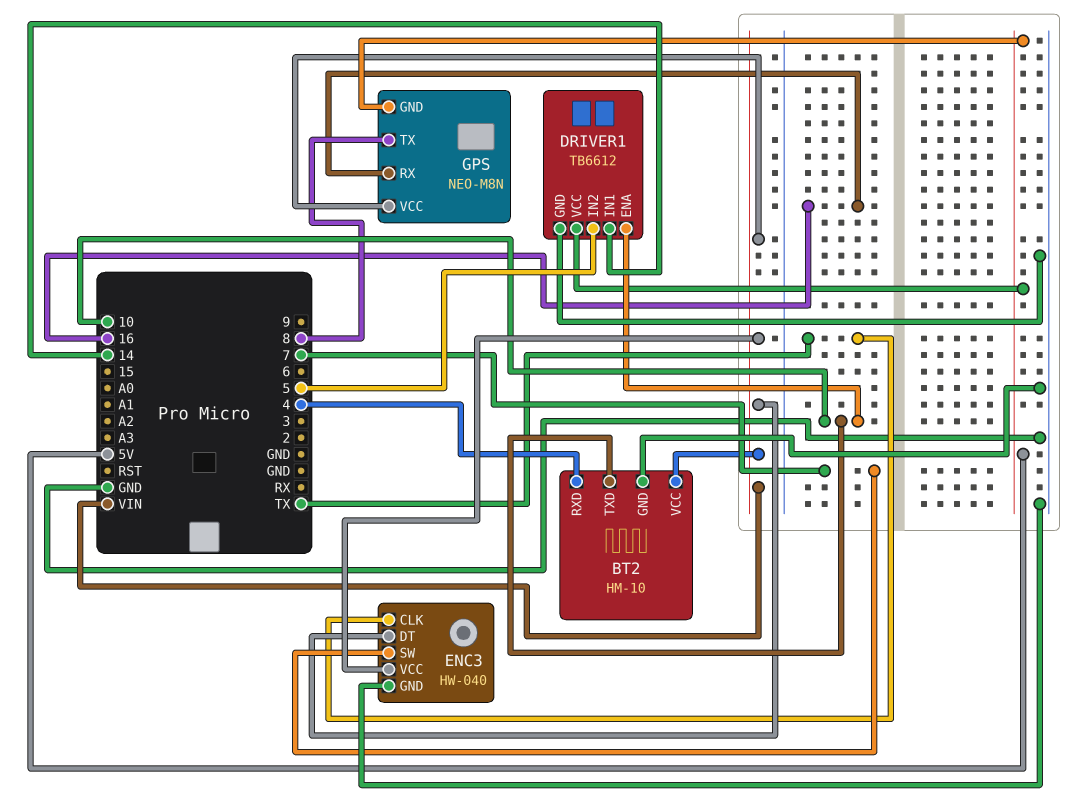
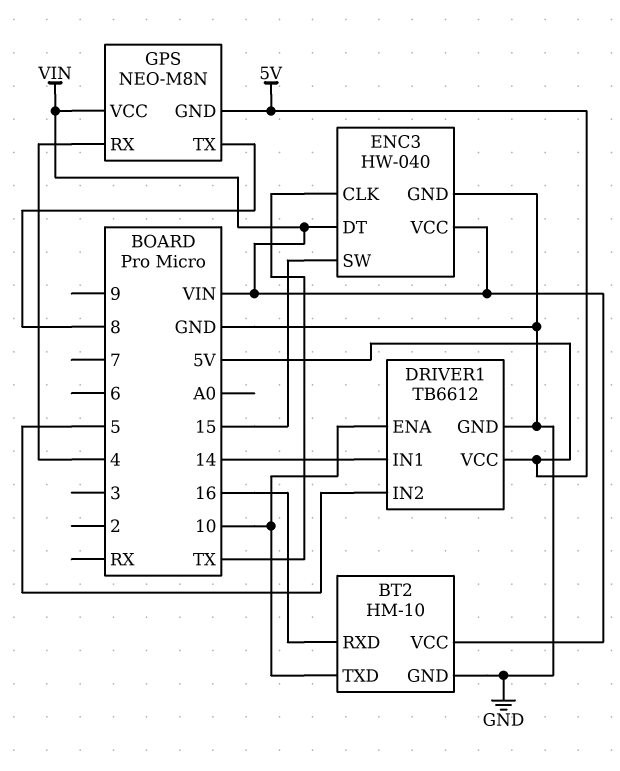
BT2 pin RXD: 4 -> 16
ENC3 pin SW: 7 -> 15
GPS pin RX: 16 -> 4

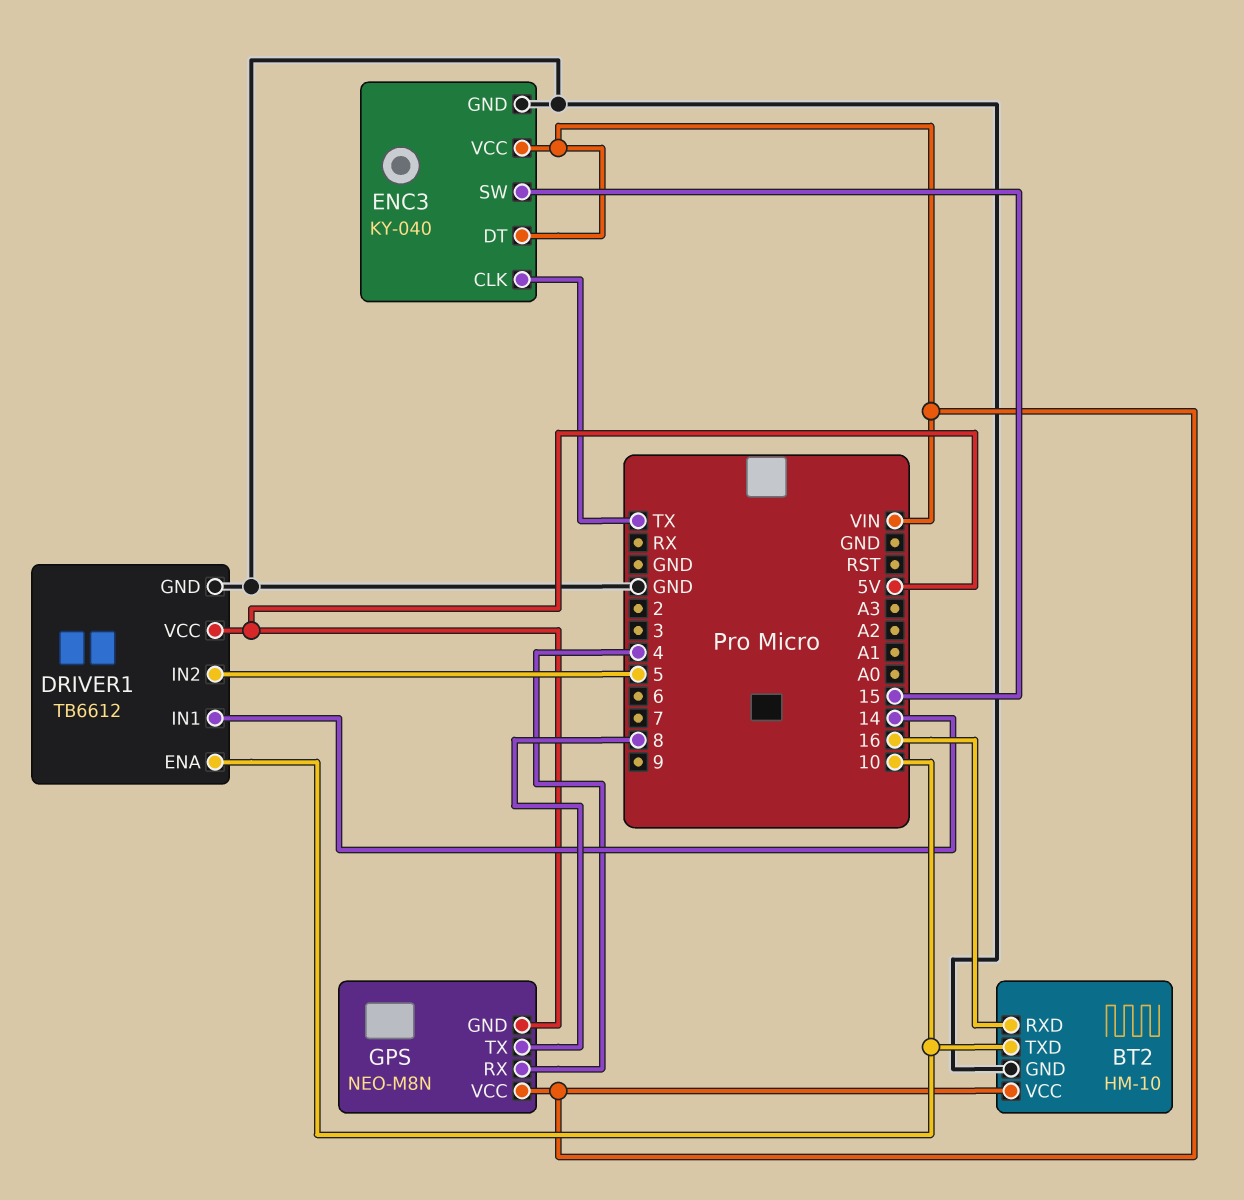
ENC3: HW-040 -> KY-040

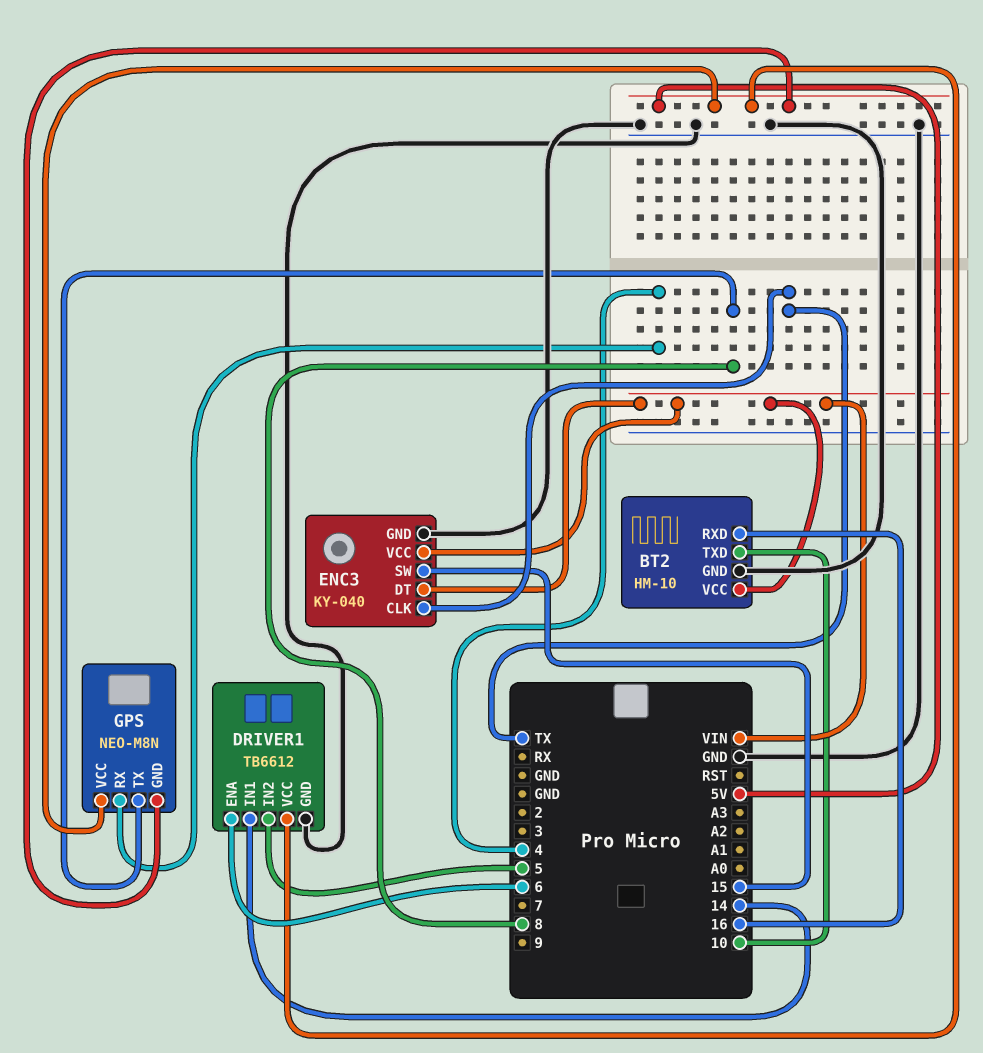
DRIVER1 pin ENA: 10 -> 6
GPS pin VCC: VIN -> 5V

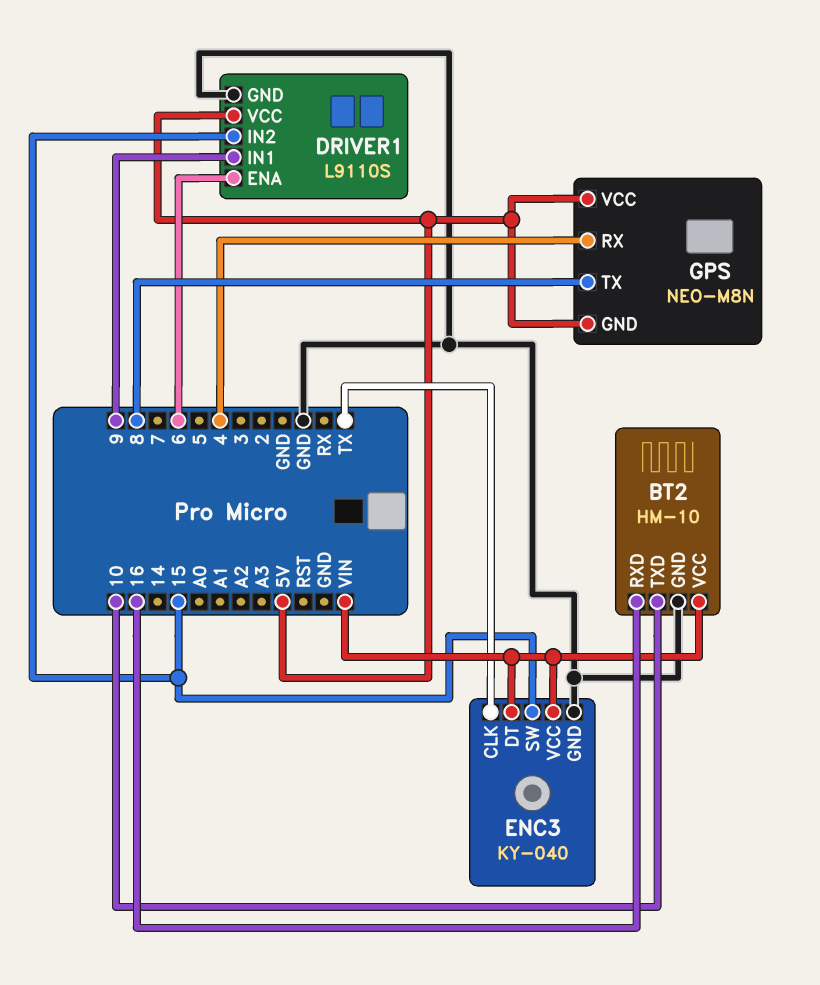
DRIVER1: TB6612 -> L9110S
DRIVER1 pin IN1: 14 -> 9
DRIVER1 pin IN2: 5 -> 15

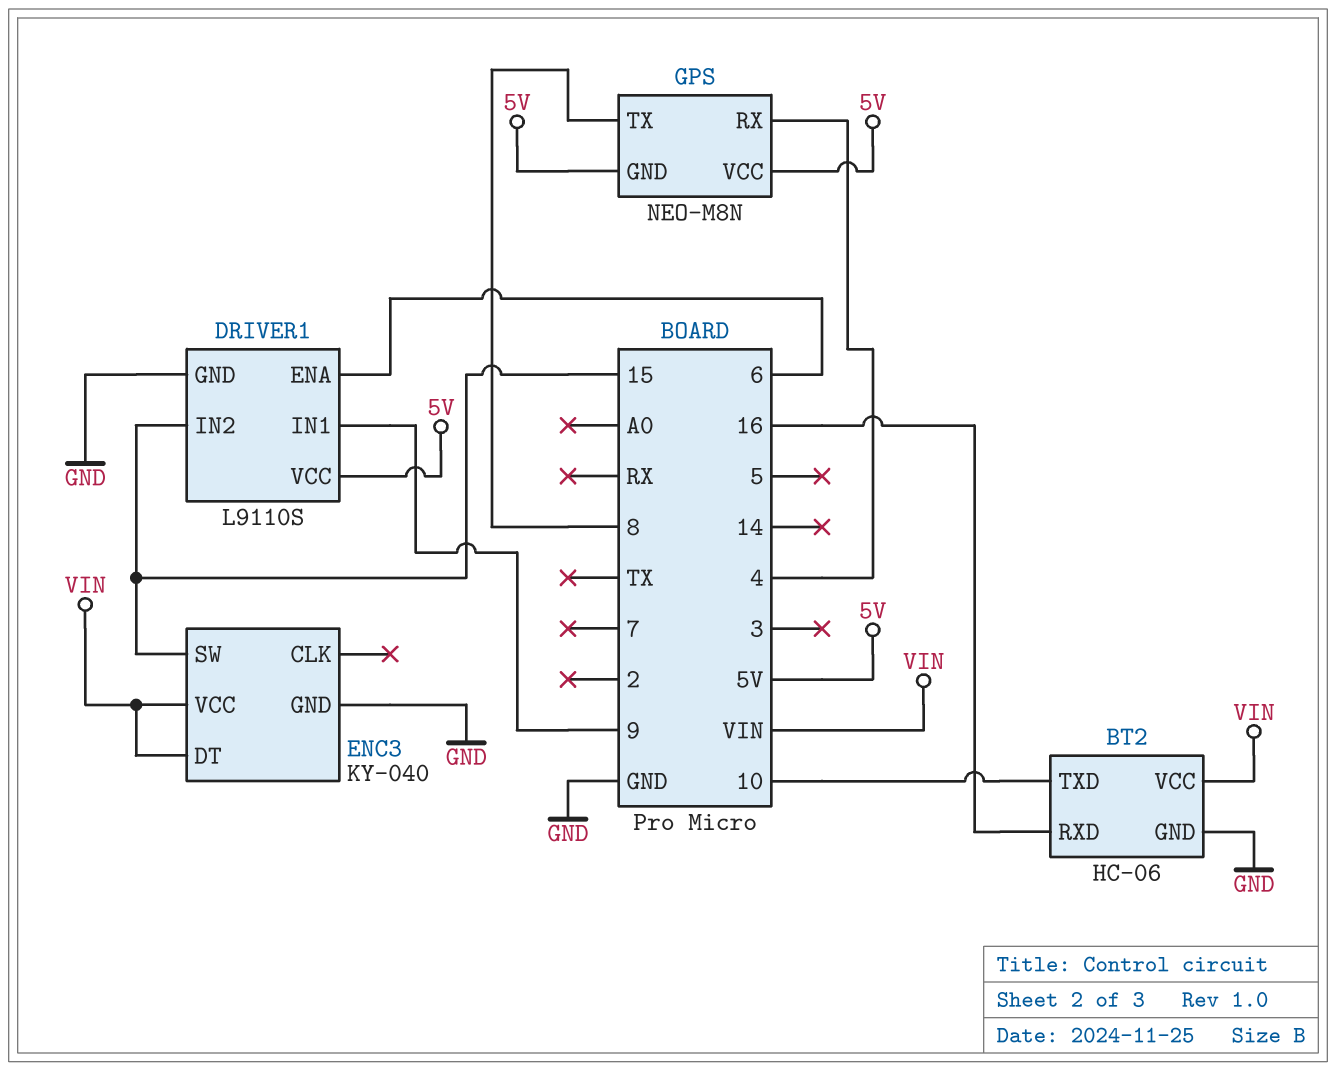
BT2: HM-10 -> HC-06
ENC3 pin CLK: TX -> none

